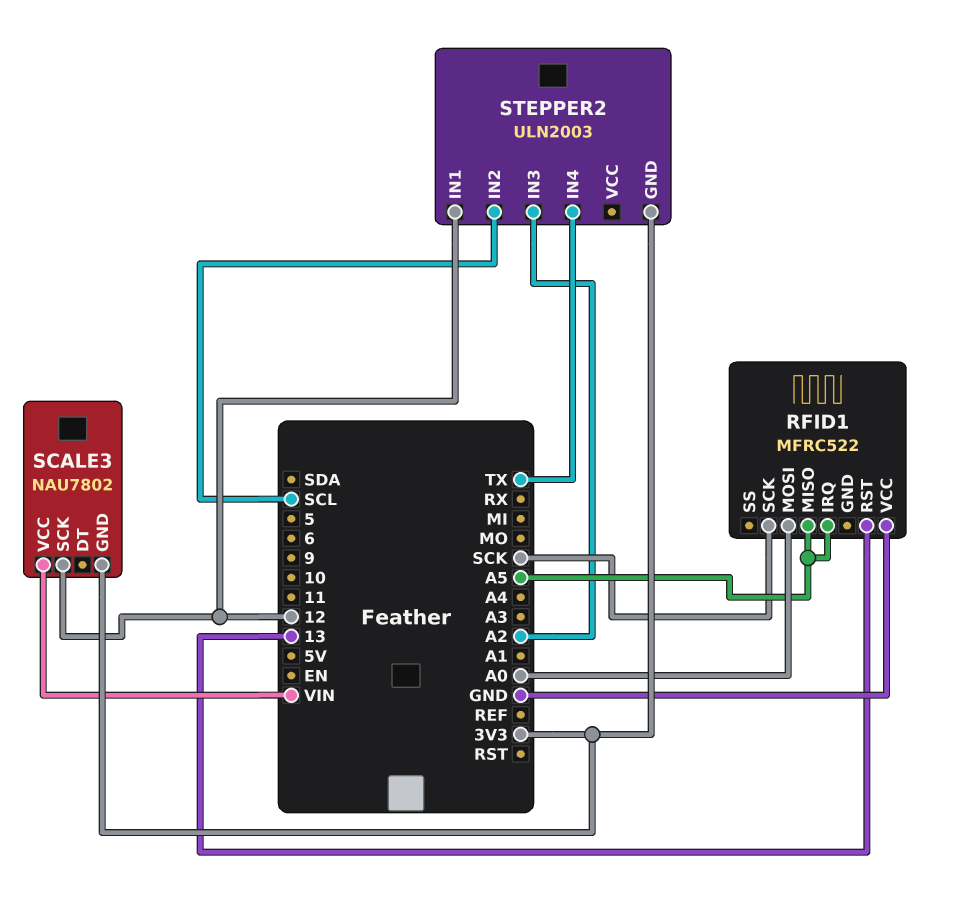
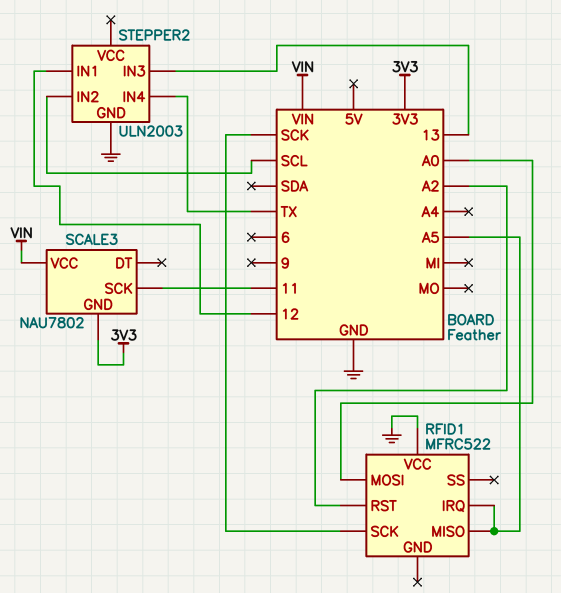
RFID1 pin RST: 13 -> A2
SCALE3 pin SCK: 12 -> 11
STEPPER2 pin GND: 3V3 -> GND
STEPPER2 pin IN3: A2 -> 13

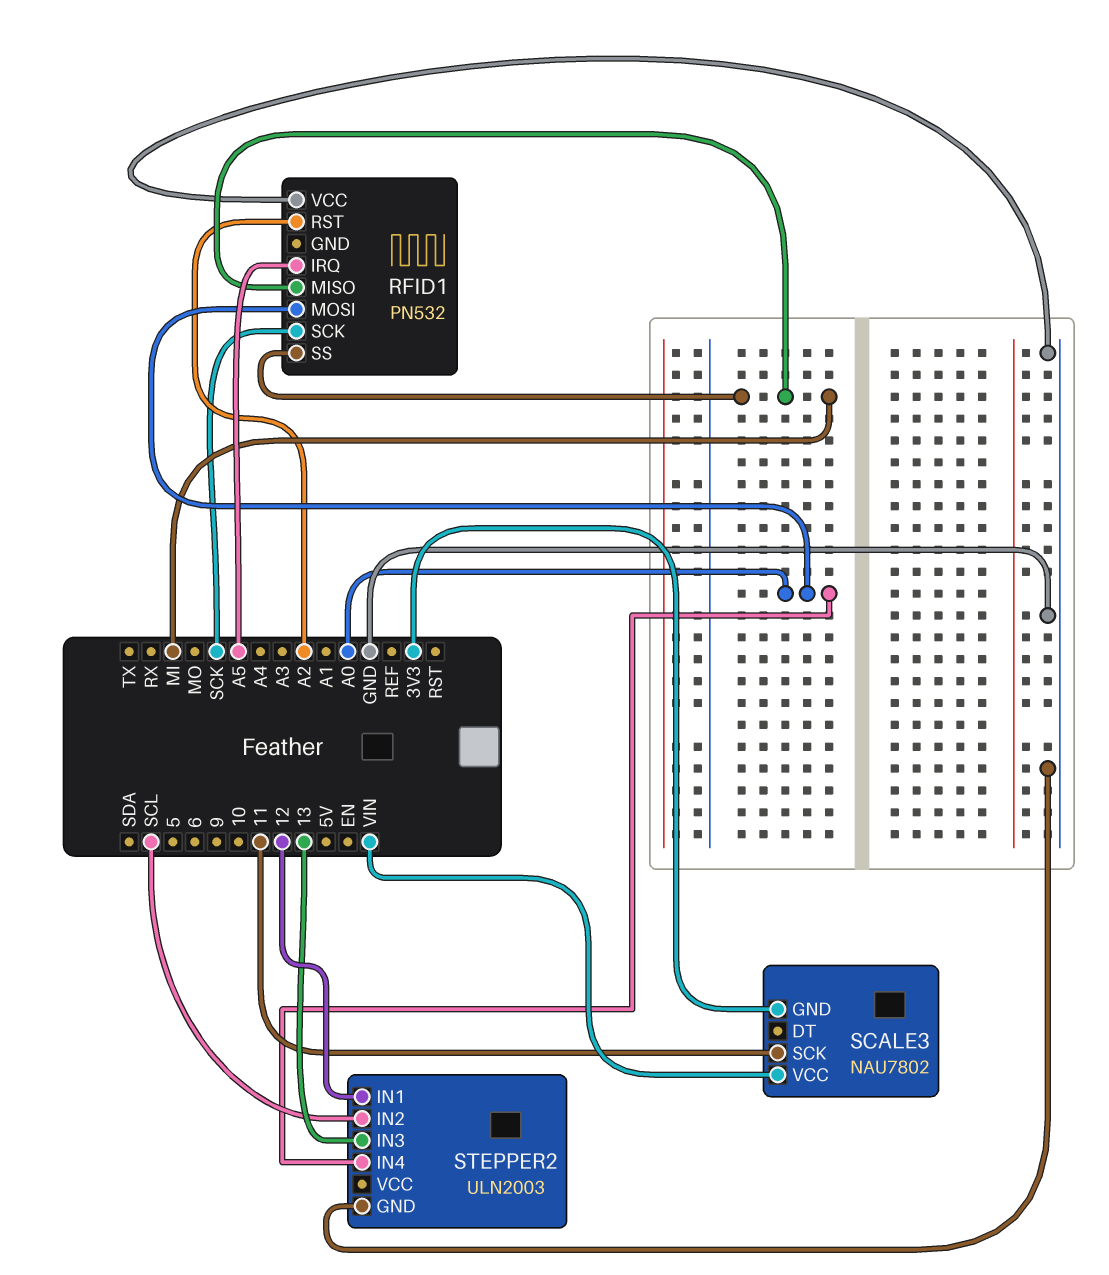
RFID1: MFRC522 -> PN532
RFID1 pin MISO: A5 -> MI
RFID1 pin SS: none -> MI
STEPPER2 pin IN4: TX -> A0

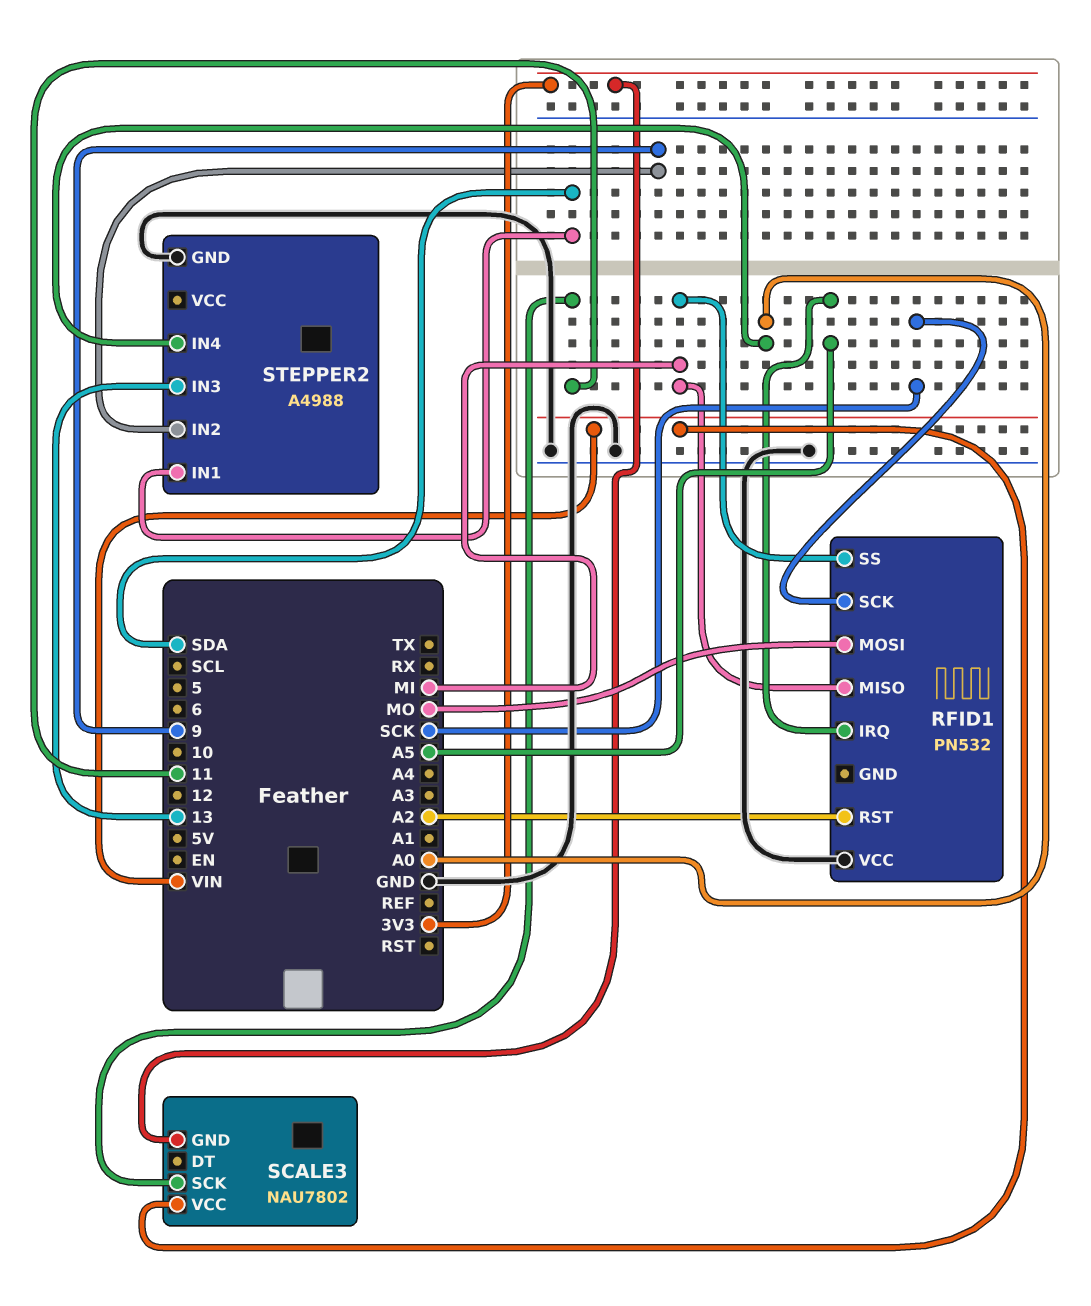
RFID1 pin MOSI: A0 -> MO
STEPPER2: ULN2003 -> A4988
STEPPER2 pin IN1: 12 -> SDA
STEPPER2 pin IN2: SCL -> 9

